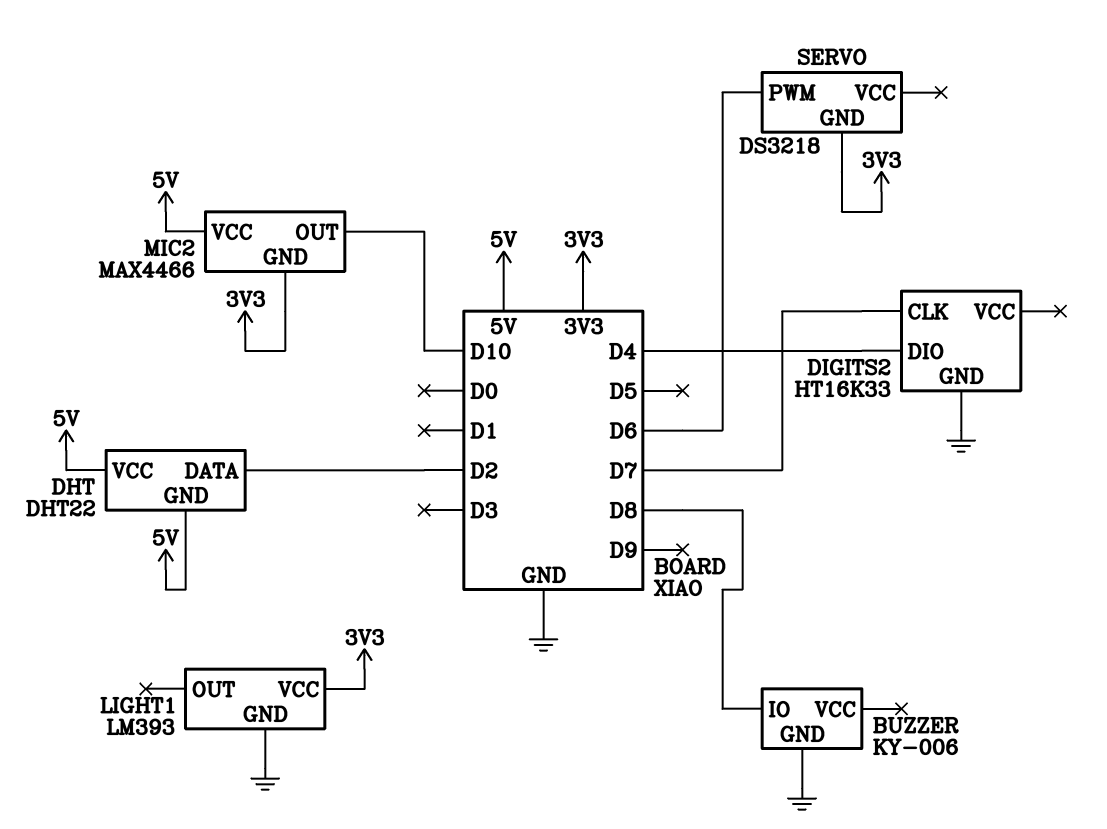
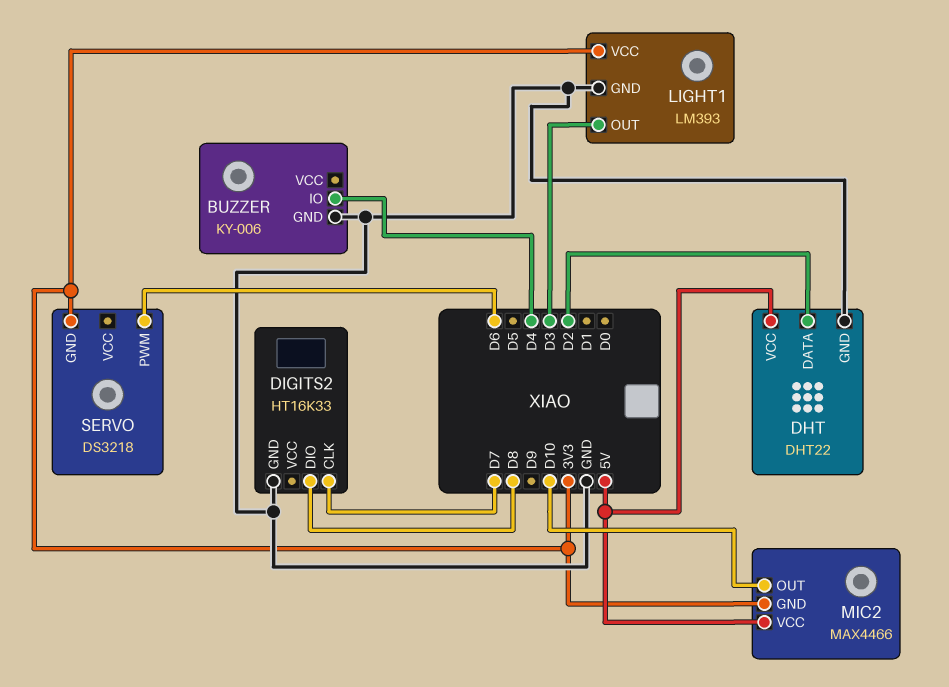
BUZZER pin IO: D8 -> D4
DHT pin GND: 5V -> GND
DIGITS2 pin DIO: D4 -> D8
LIGHT1 pin OUT: none -> D3

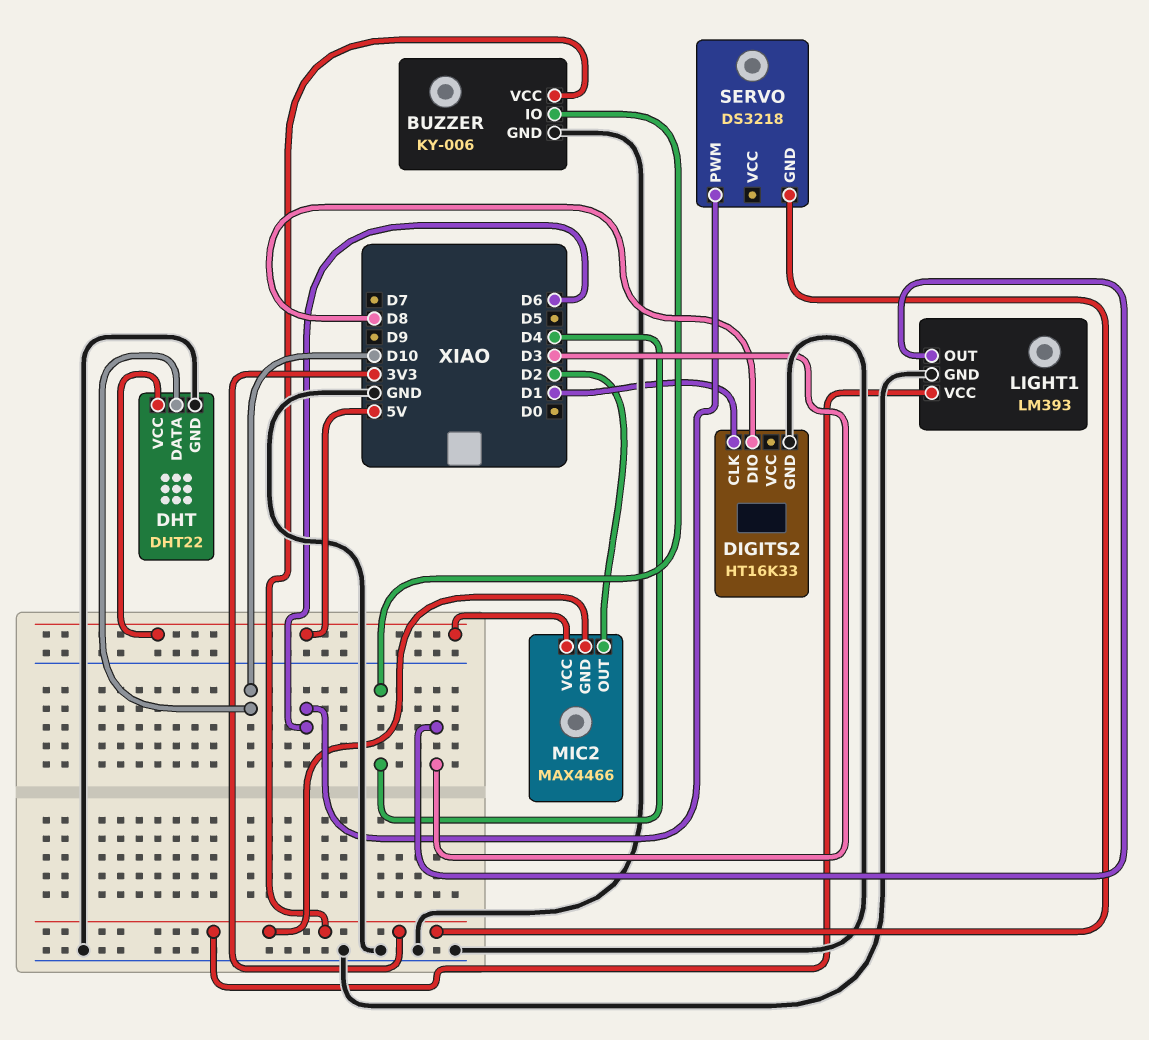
BUZZER pin VCC: none -> 3V3
DHT pin DATA: D2 -> D10
DIGITS2 pin CLK: D7 -> D1
MIC2 pin OUT: D10 -> D2

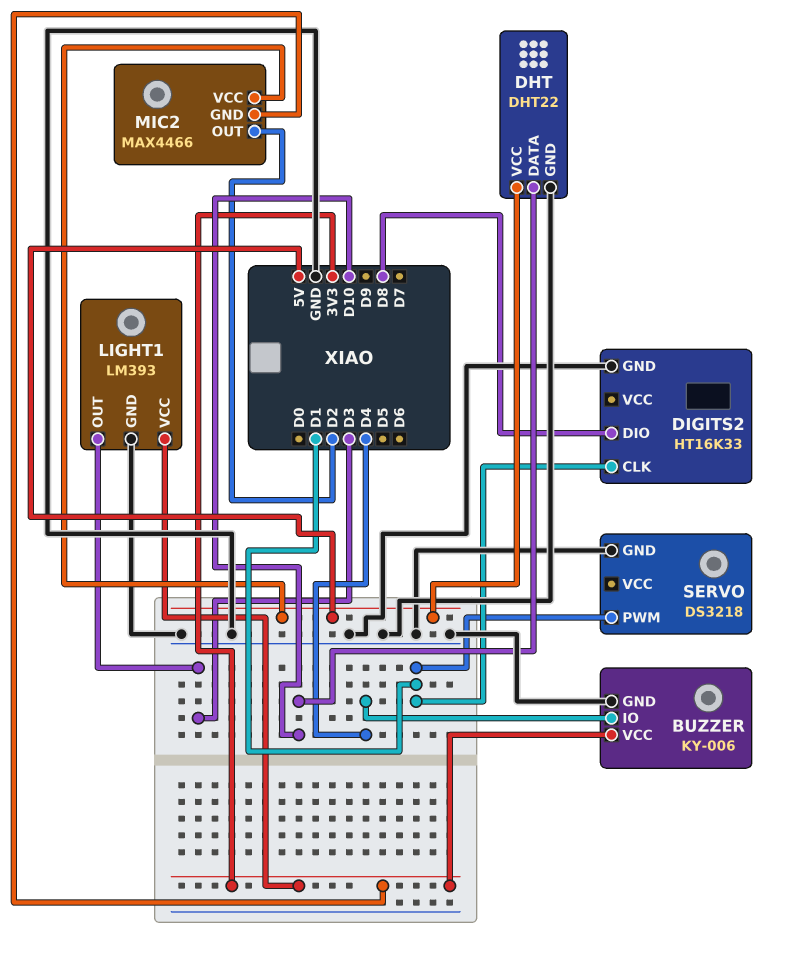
SERVO pin GND: 3V3 -> GND
SERVO pin PWM: D6 -> D1

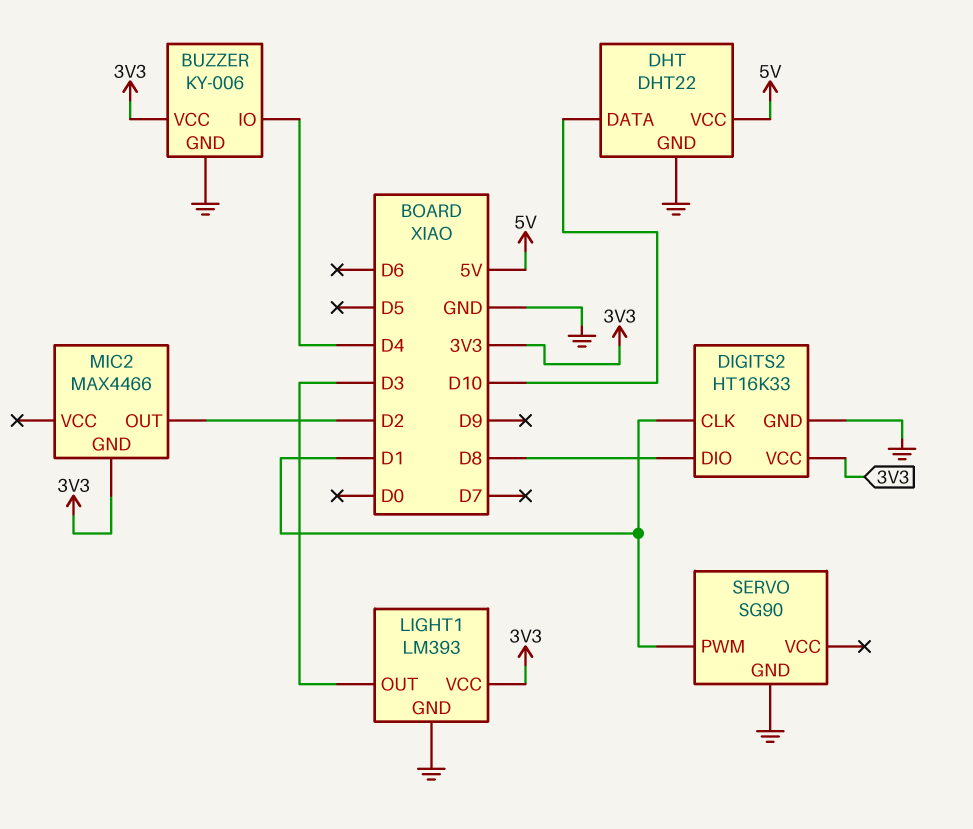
DIGITS2 pin VCC: none -> 3V3
MIC2 pin VCC: 5V -> none
SERVO: DS3218 -> SG90

